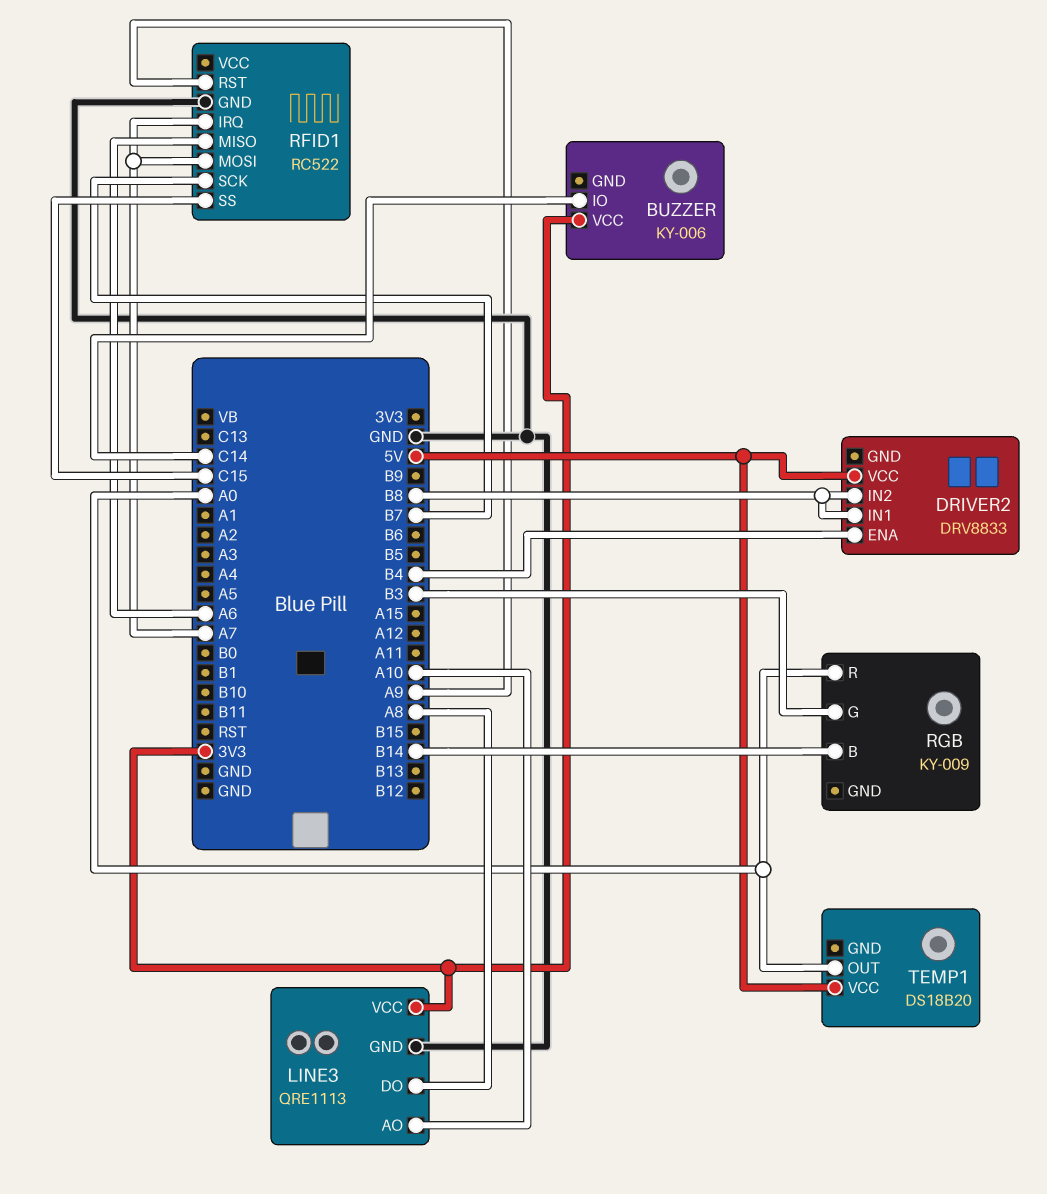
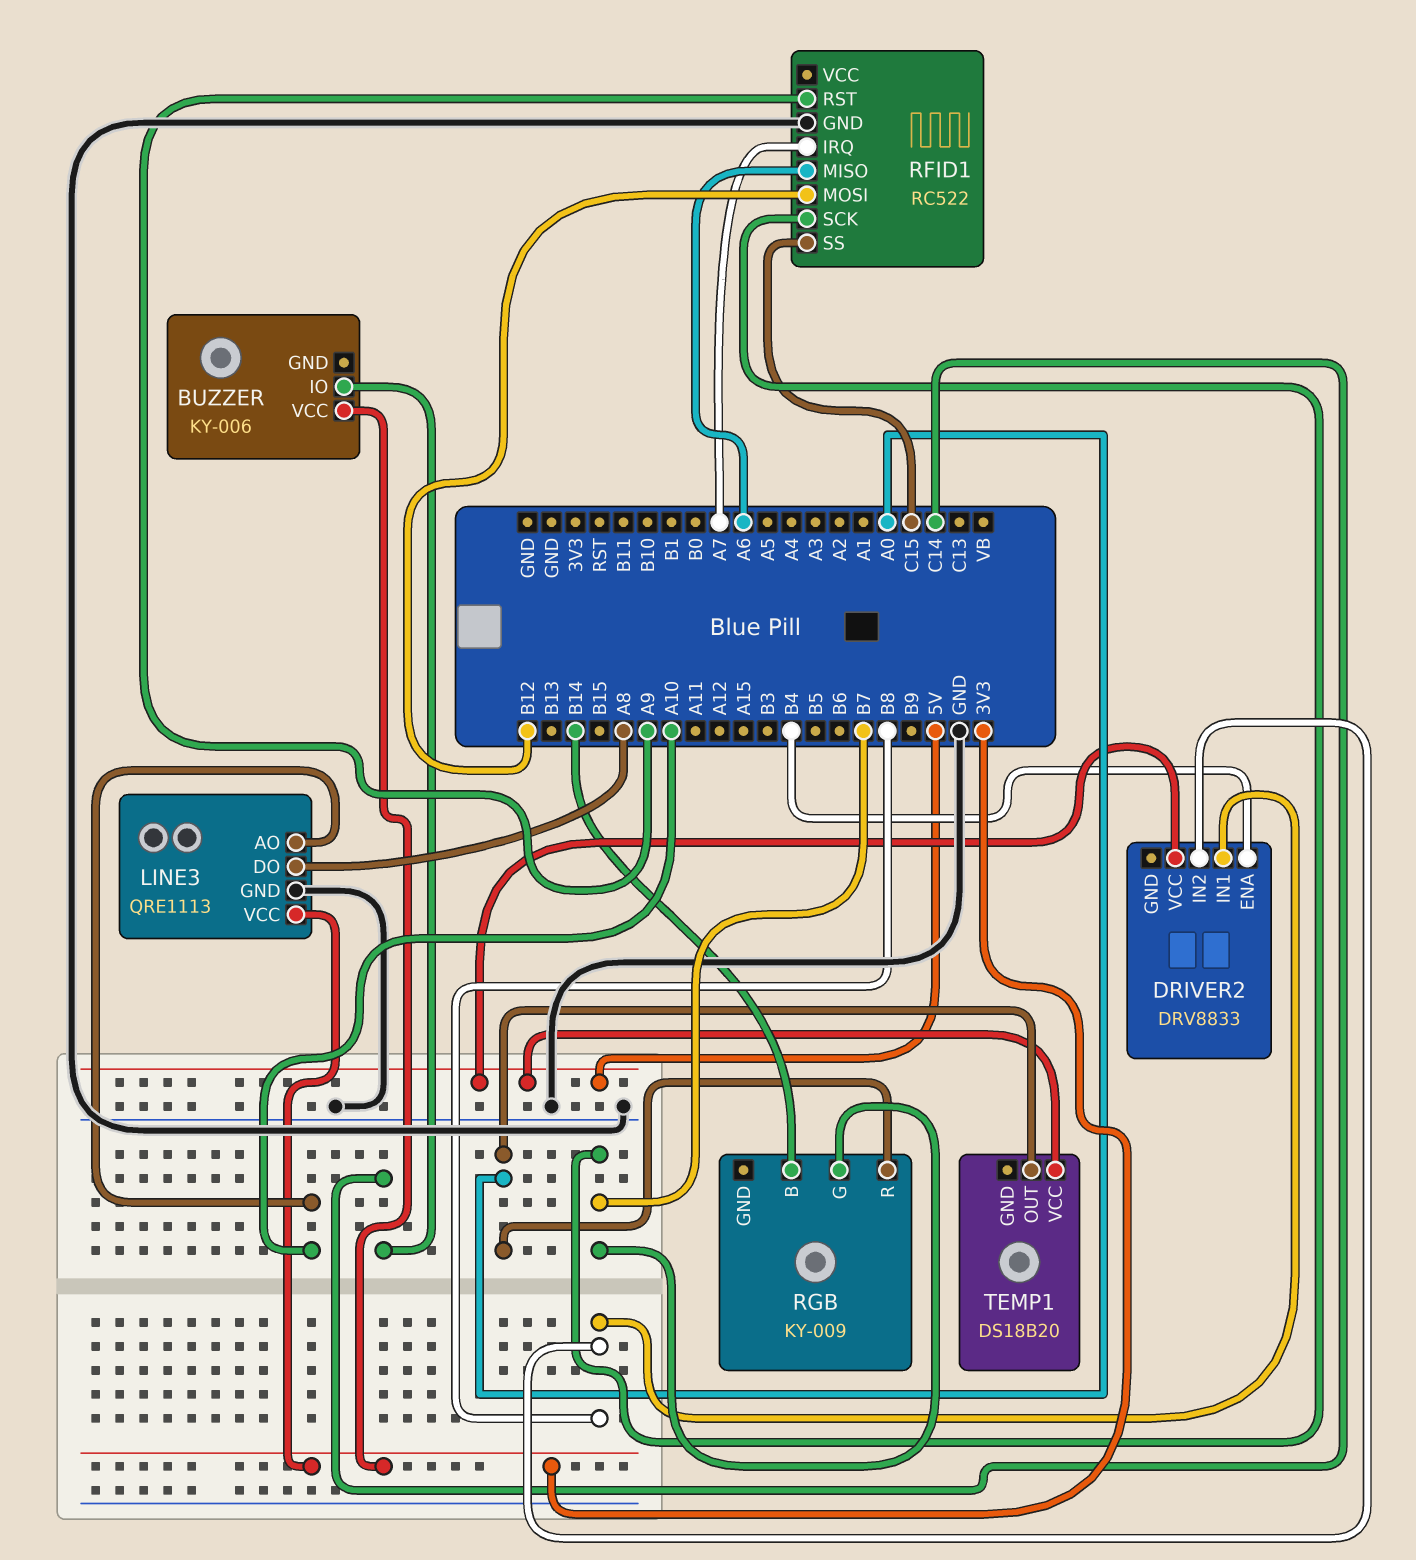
RFID1 pin MOSI: A7 -> B12
RGB pin G: B3 -> B7

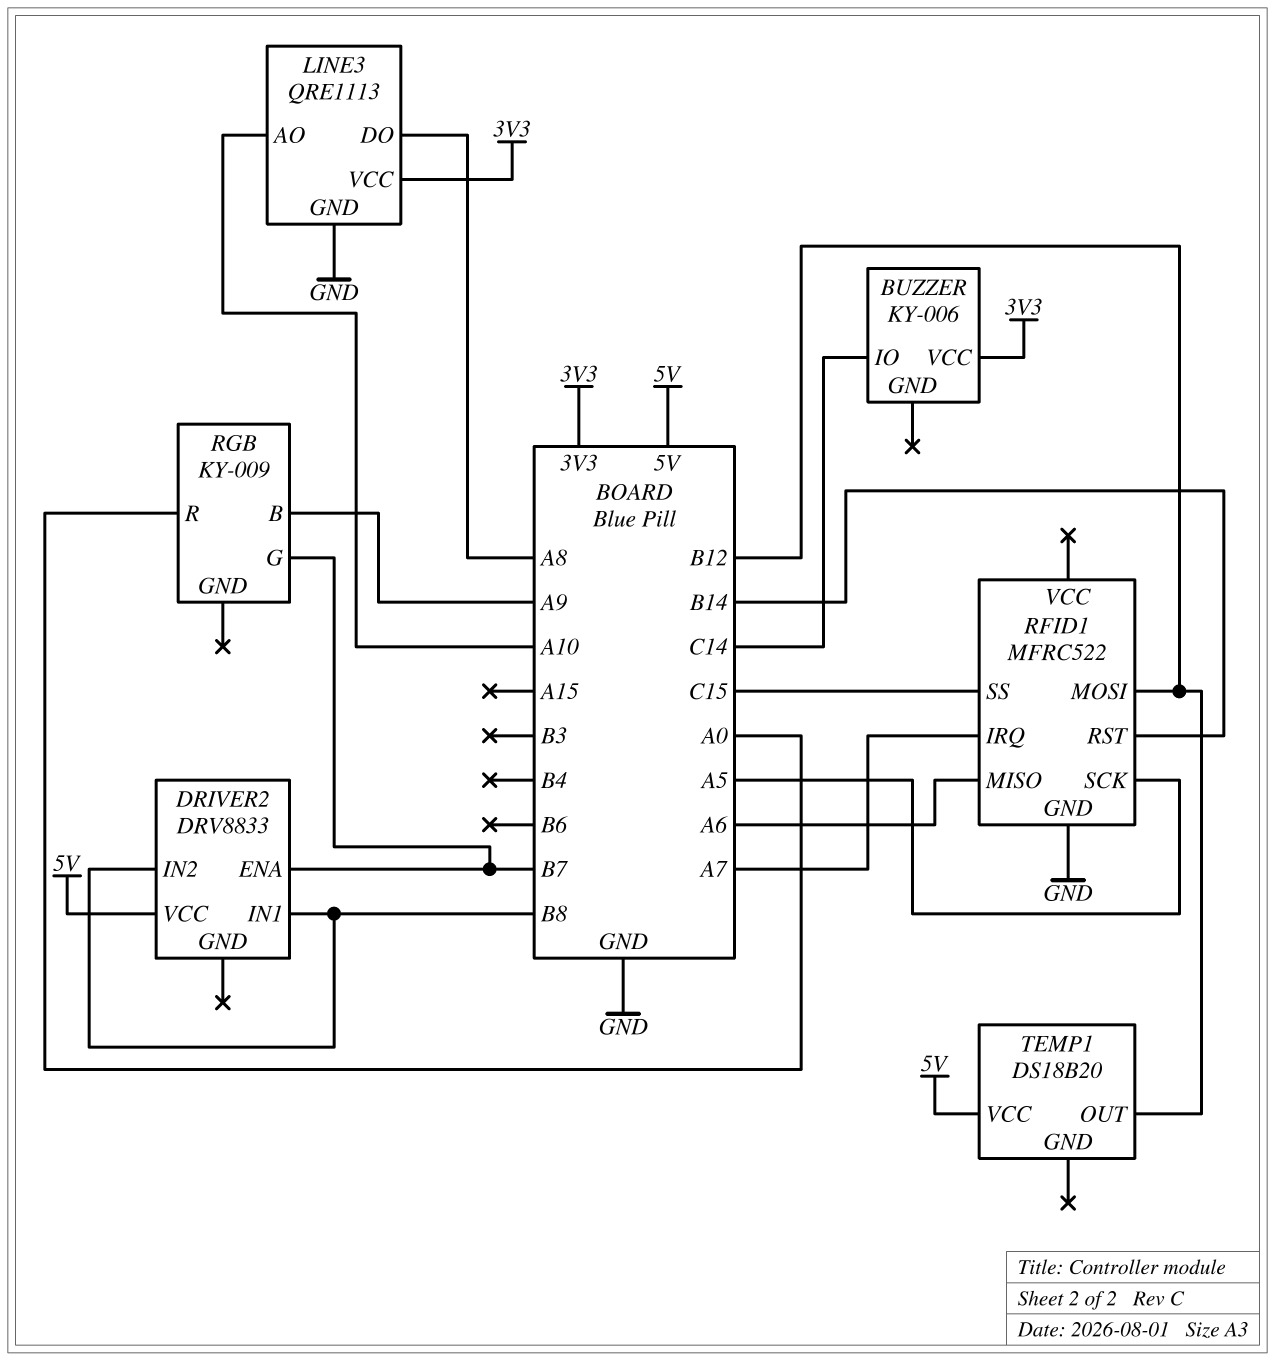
DRIVER2 pin ENA: B4 -> B7
RFID1: RC522 -> MFRC522
RFID1 pin RST: A9 -> B14
RFID1 pin SCK: B7 -> A5
RGB pin B: B14 -> A9
TEMP1 pin OUT: A0 -> B12

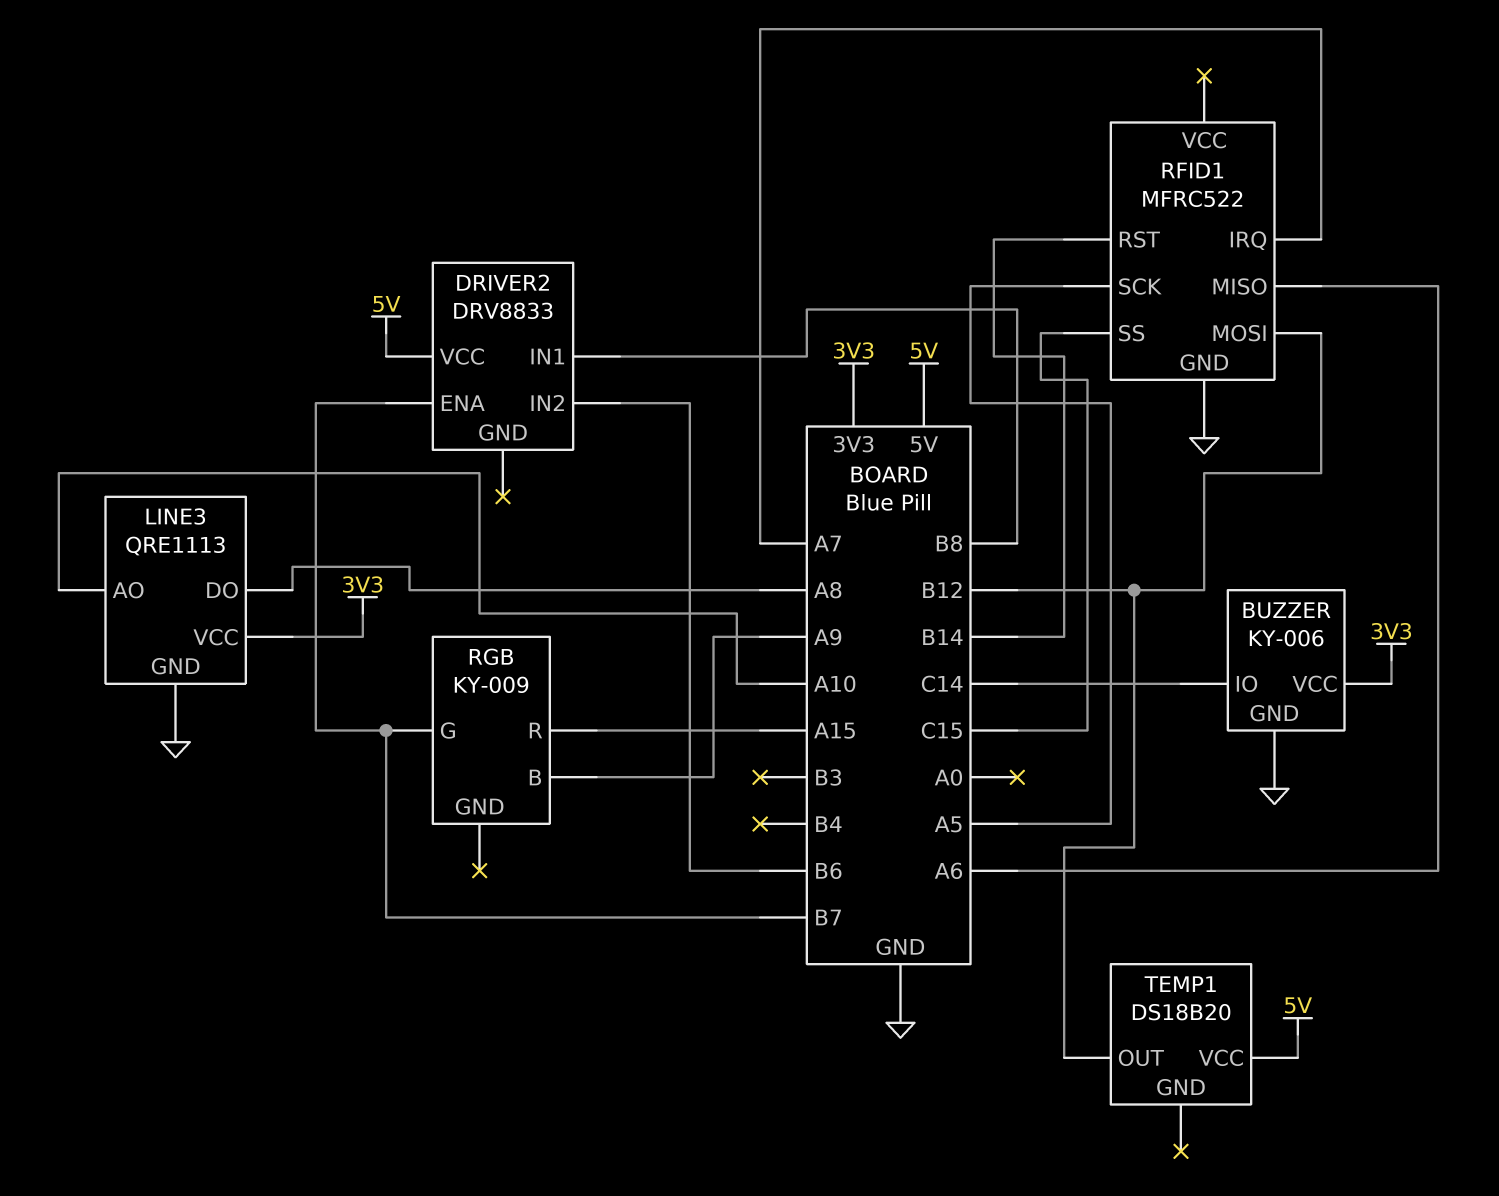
BUZZER pin GND: none -> GND
DRIVER2 pin IN2: B8 -> B6
RGB pin R: A0 -> A15

